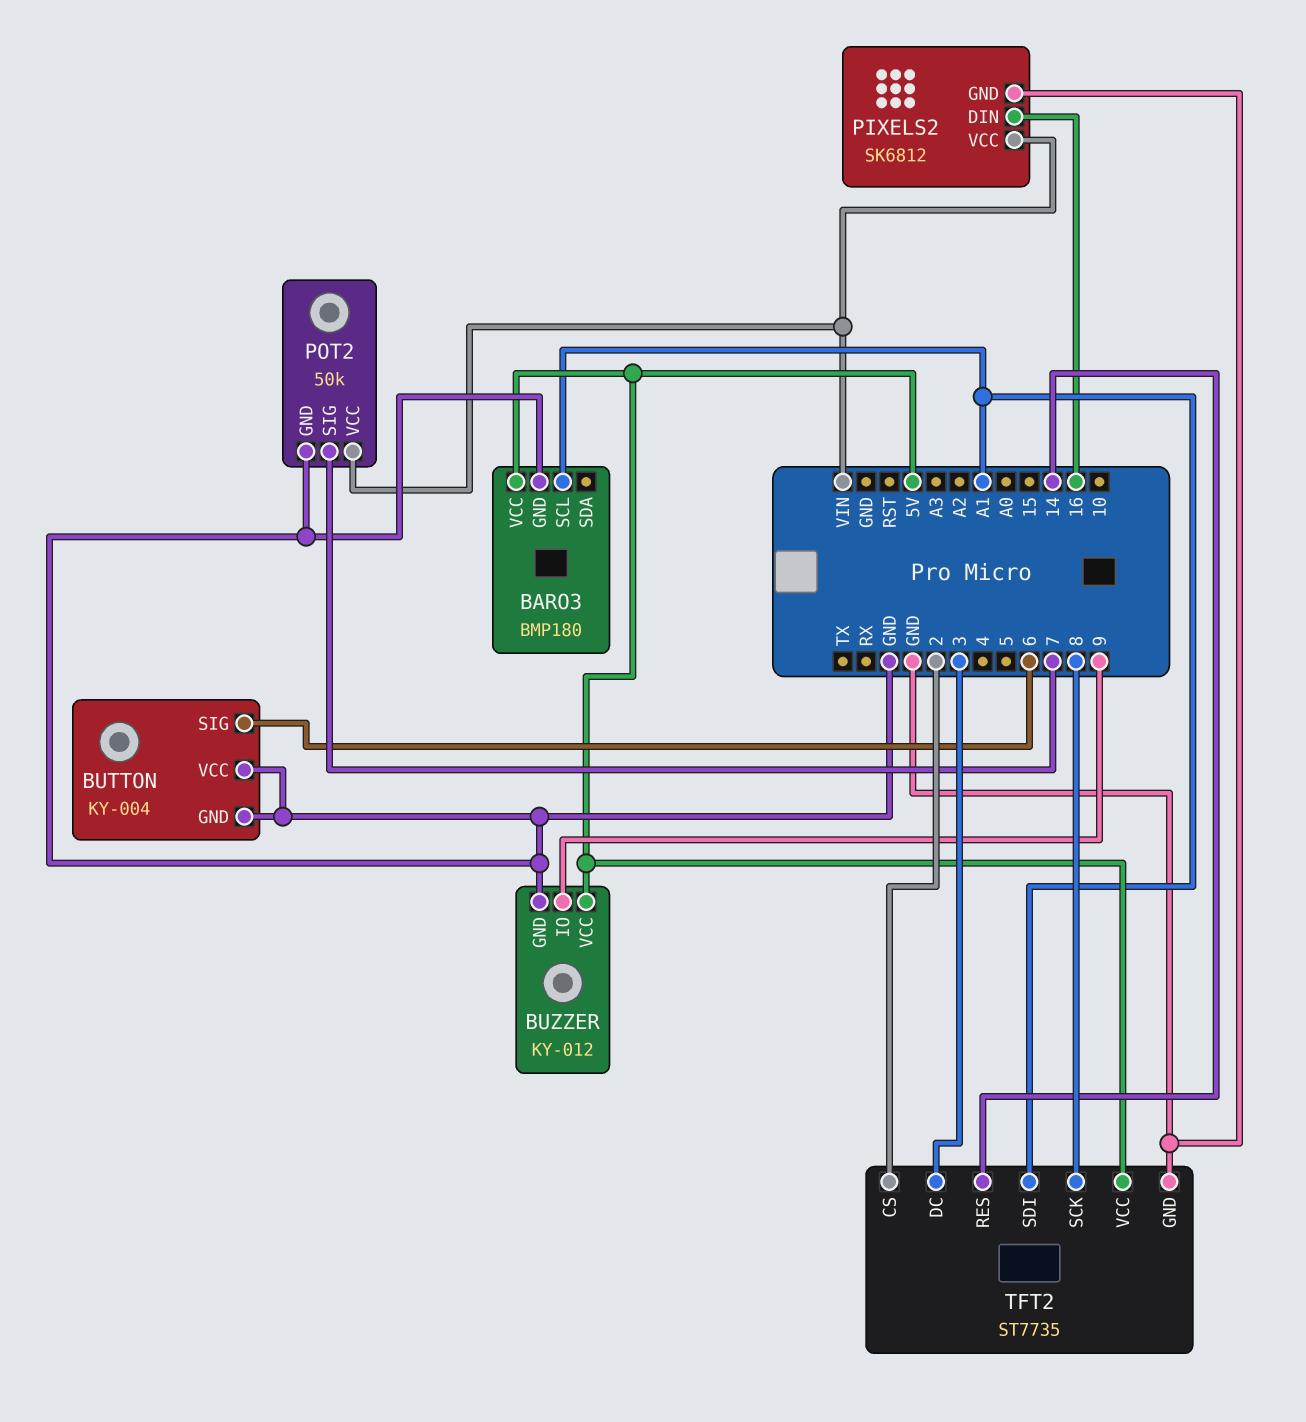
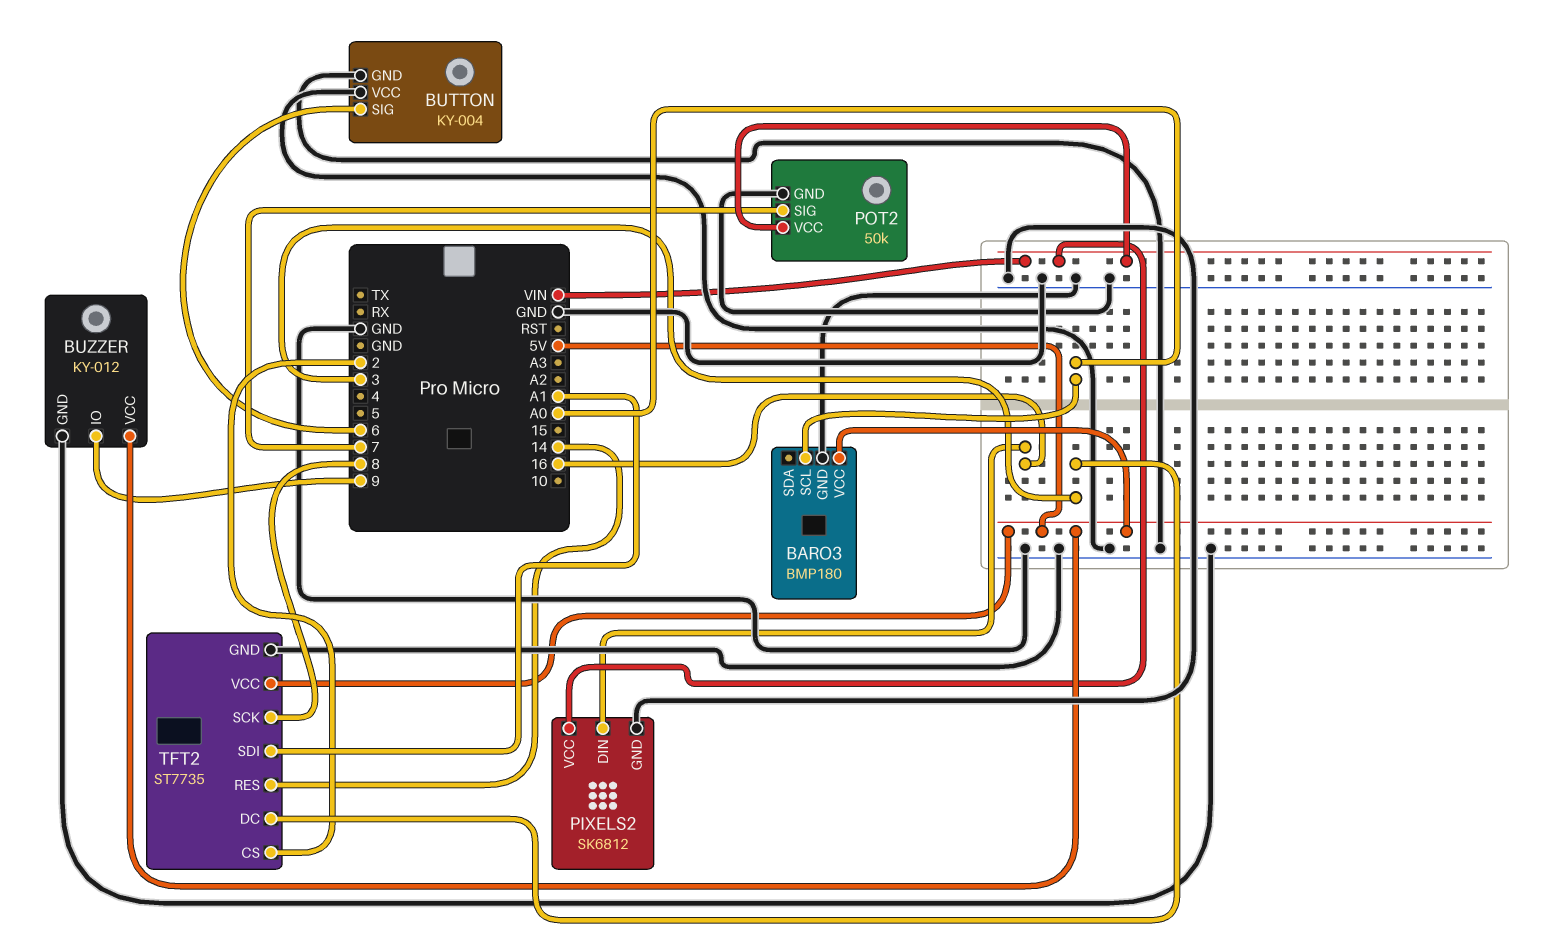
BARO3 pin SCL: A1 -> A0

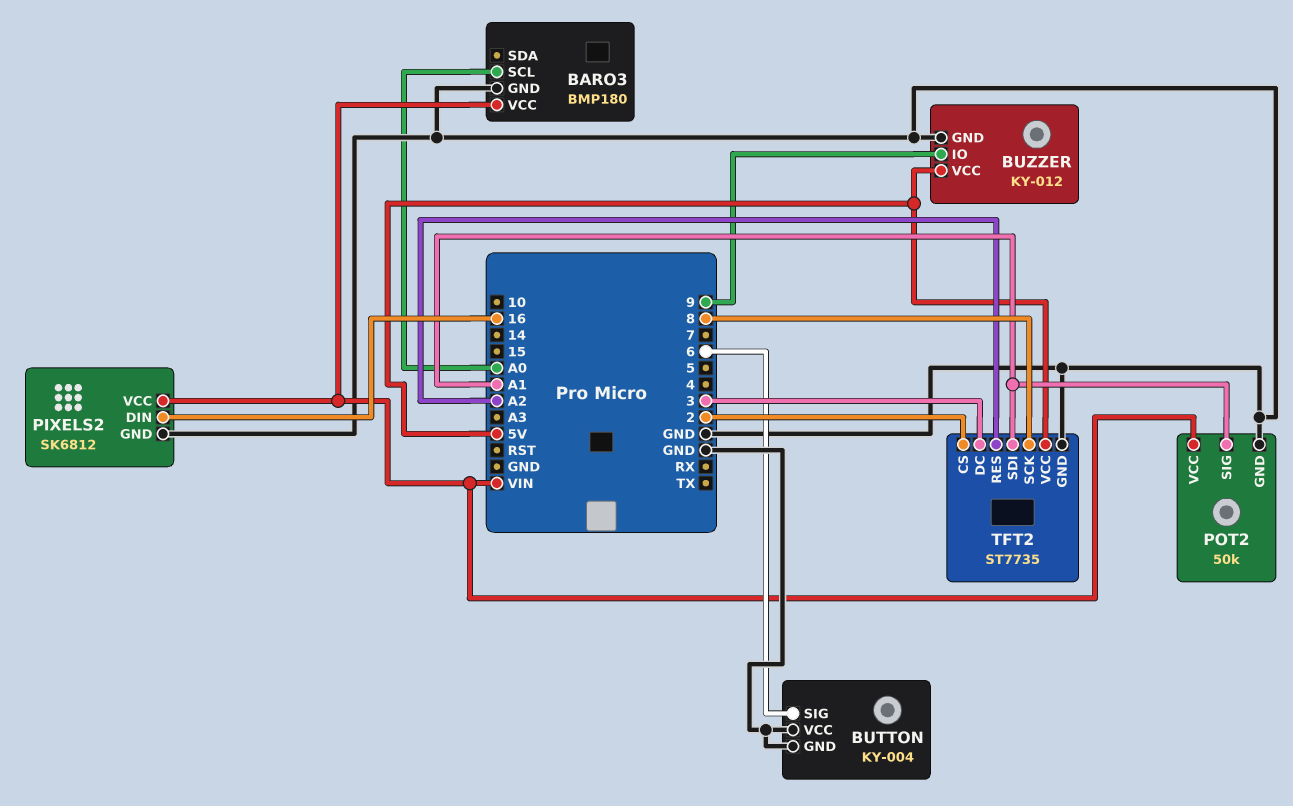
BARO3 pin VCC: 5V -> VIN
POT2 pin SIG: 7 -> A1
TFT2 pin RES: 14 -> A2

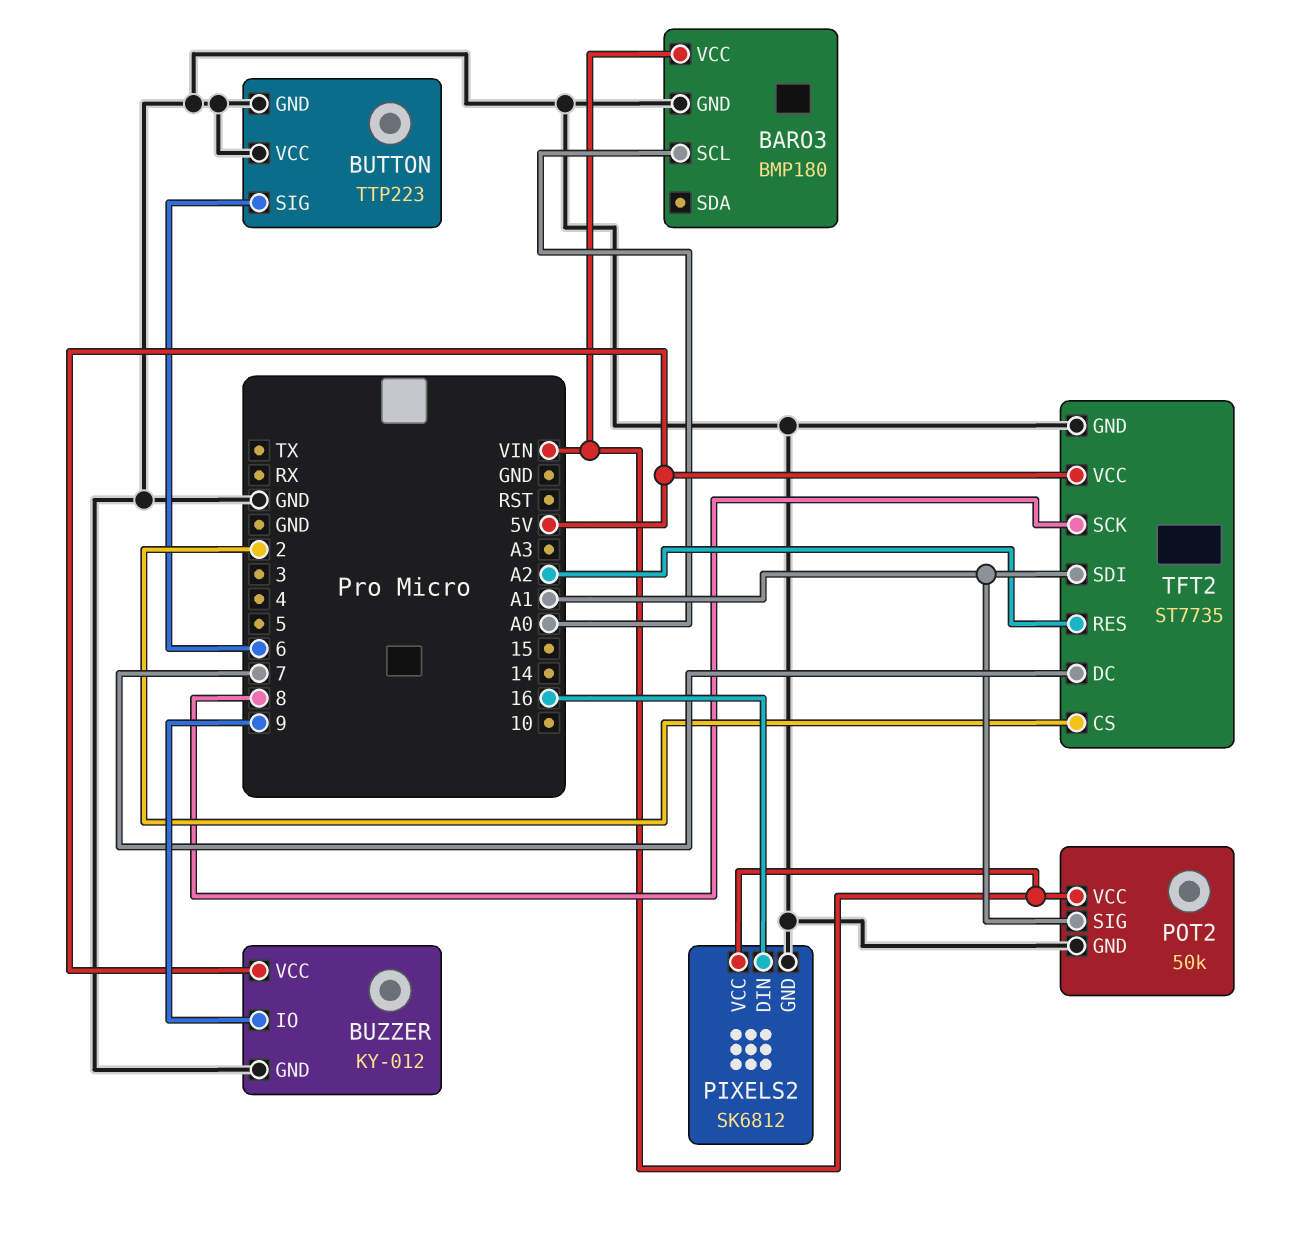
BUTTON: KY-004 -> TTP223
TFT2 pin DC: 3 -> 7

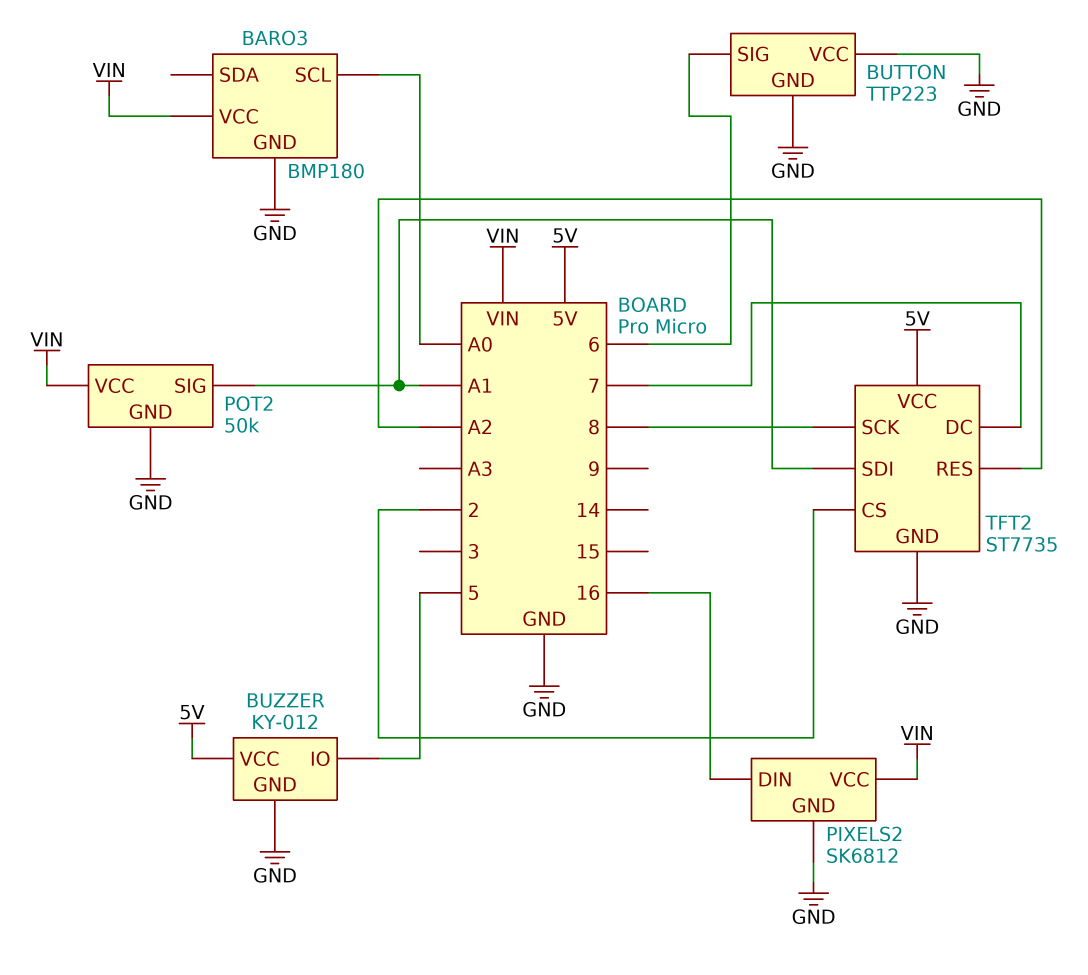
BUZZER pin IO: 9 -> 5

